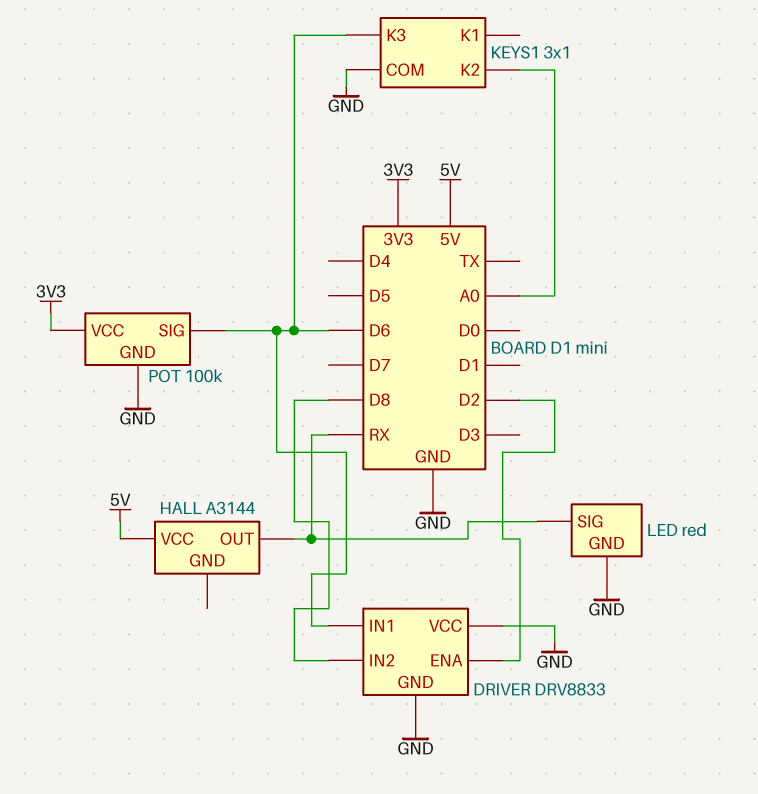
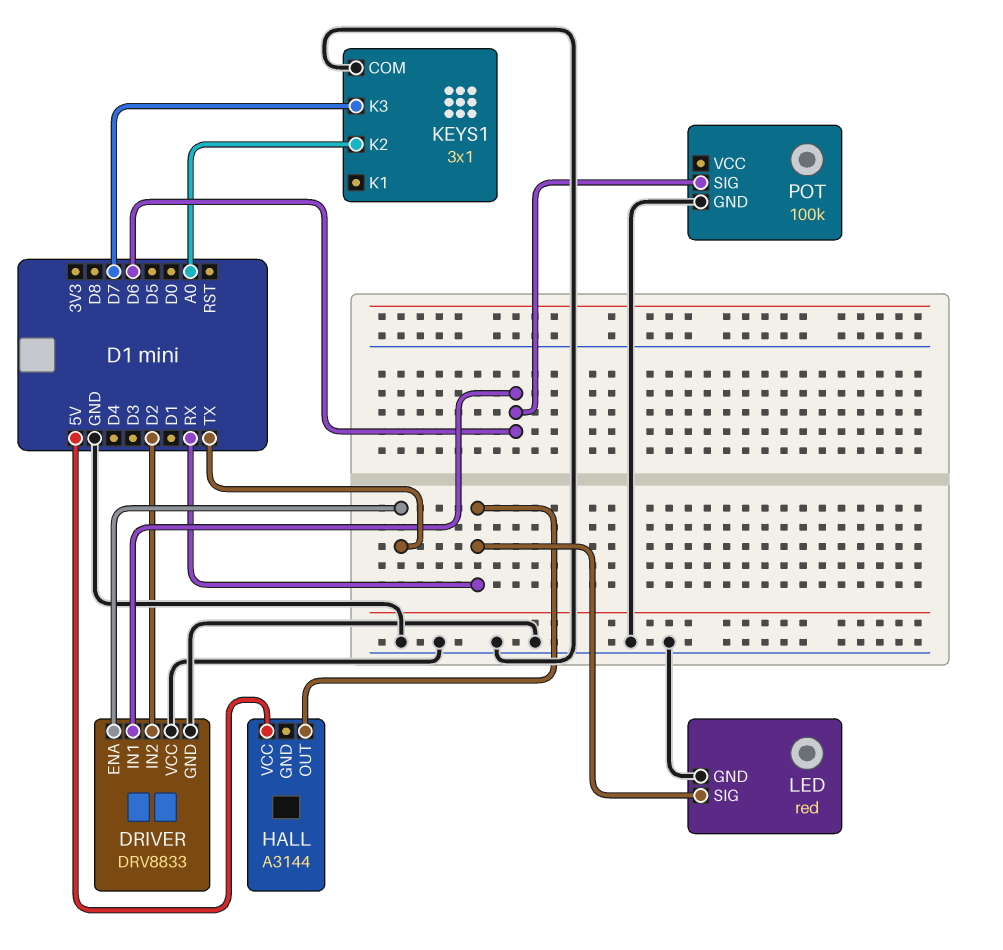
DRIVER pin ENA: D2 -> TX
DRIVER pin IN2: D8 -> D2
KEYS1 pin K3: D6 -> D7
POT pin VCC: 3V3 -> none

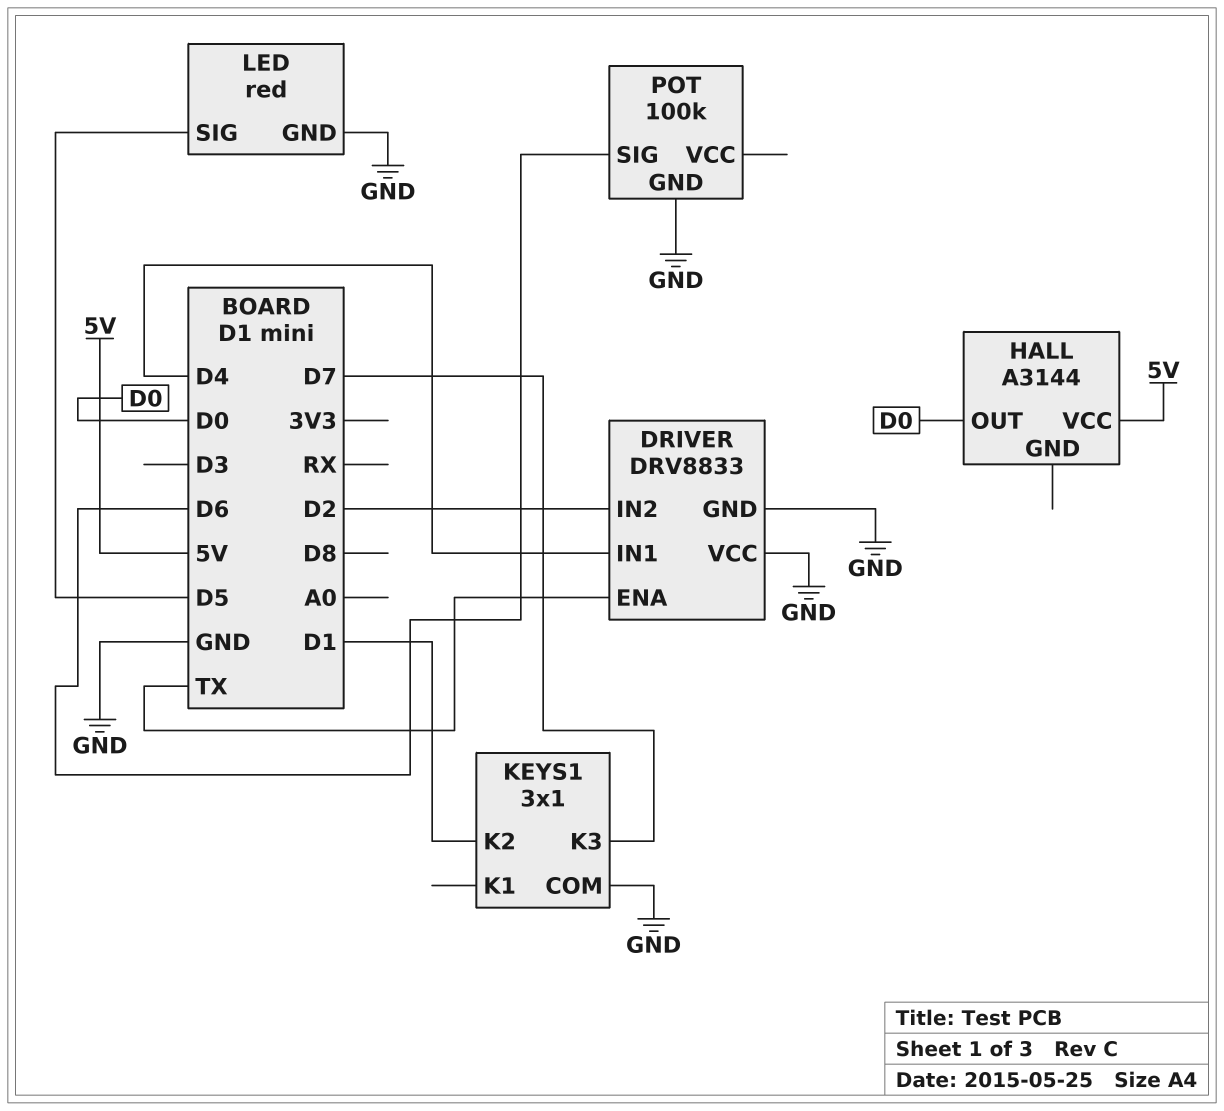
DRIVER pin IN1: D6 -> D4
HALL pin OUT: RX -> D0
KEYS1 pin K2: A0 -> D1
LED pin SIG: RX -> D5

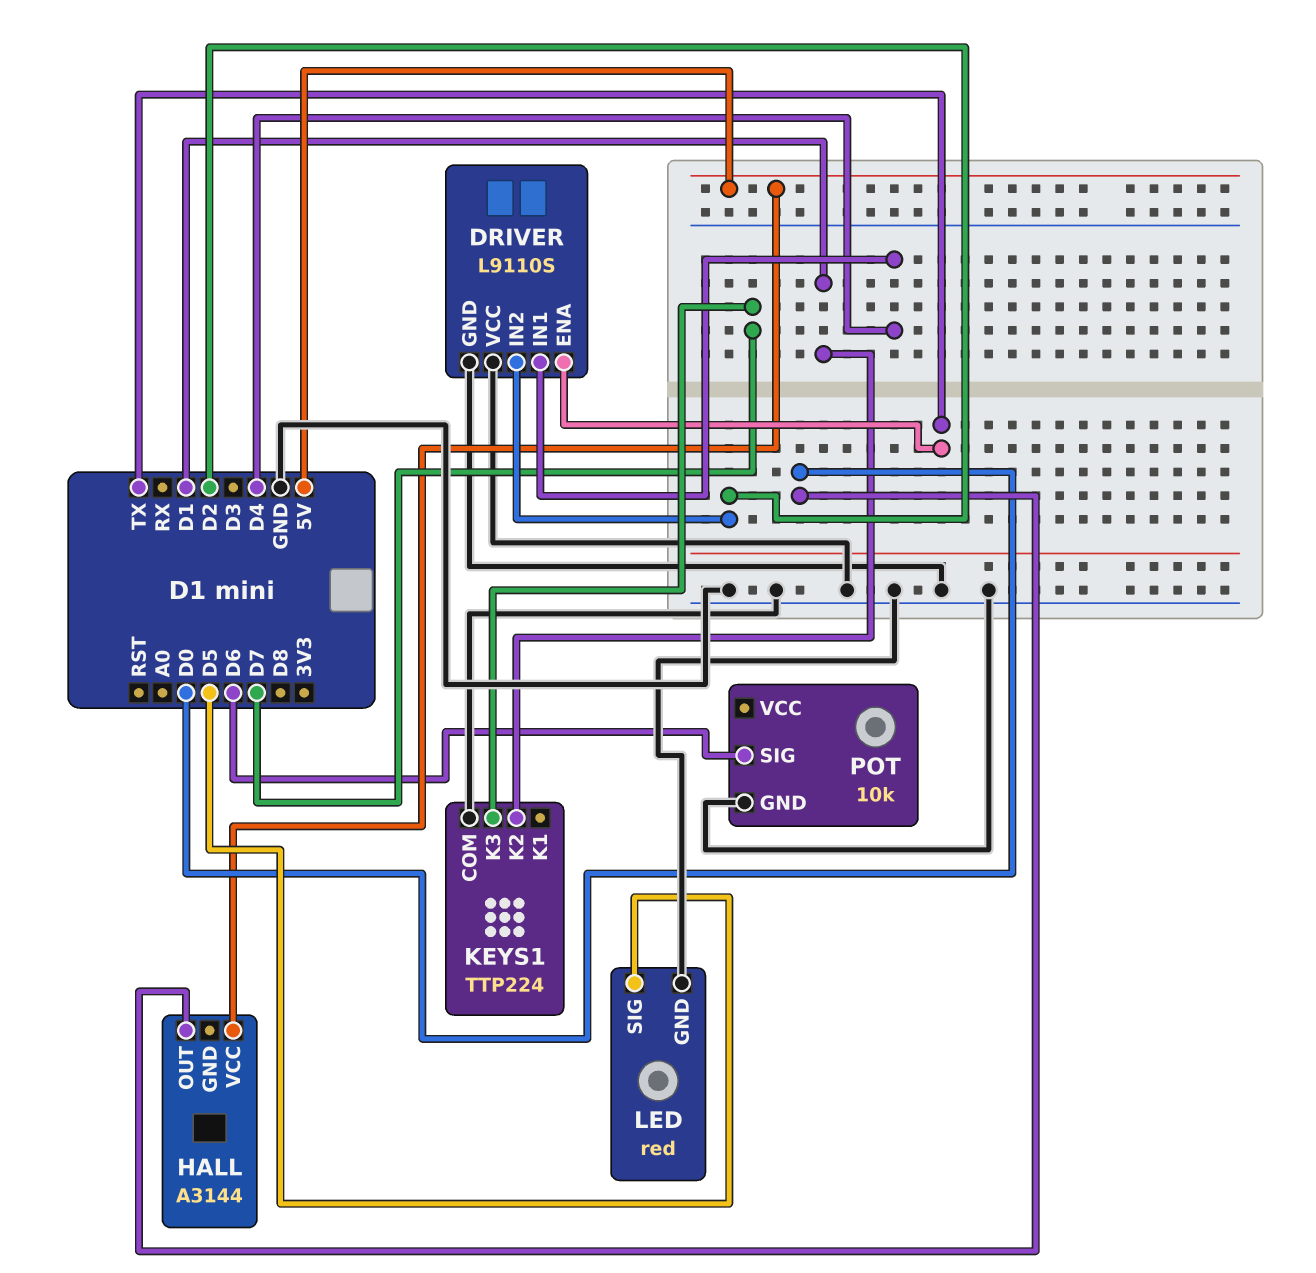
DRIVER: DRV8833 -> L9110S
KEYS1: 3x1 -> TTP224
POT: 100k -> 10k

